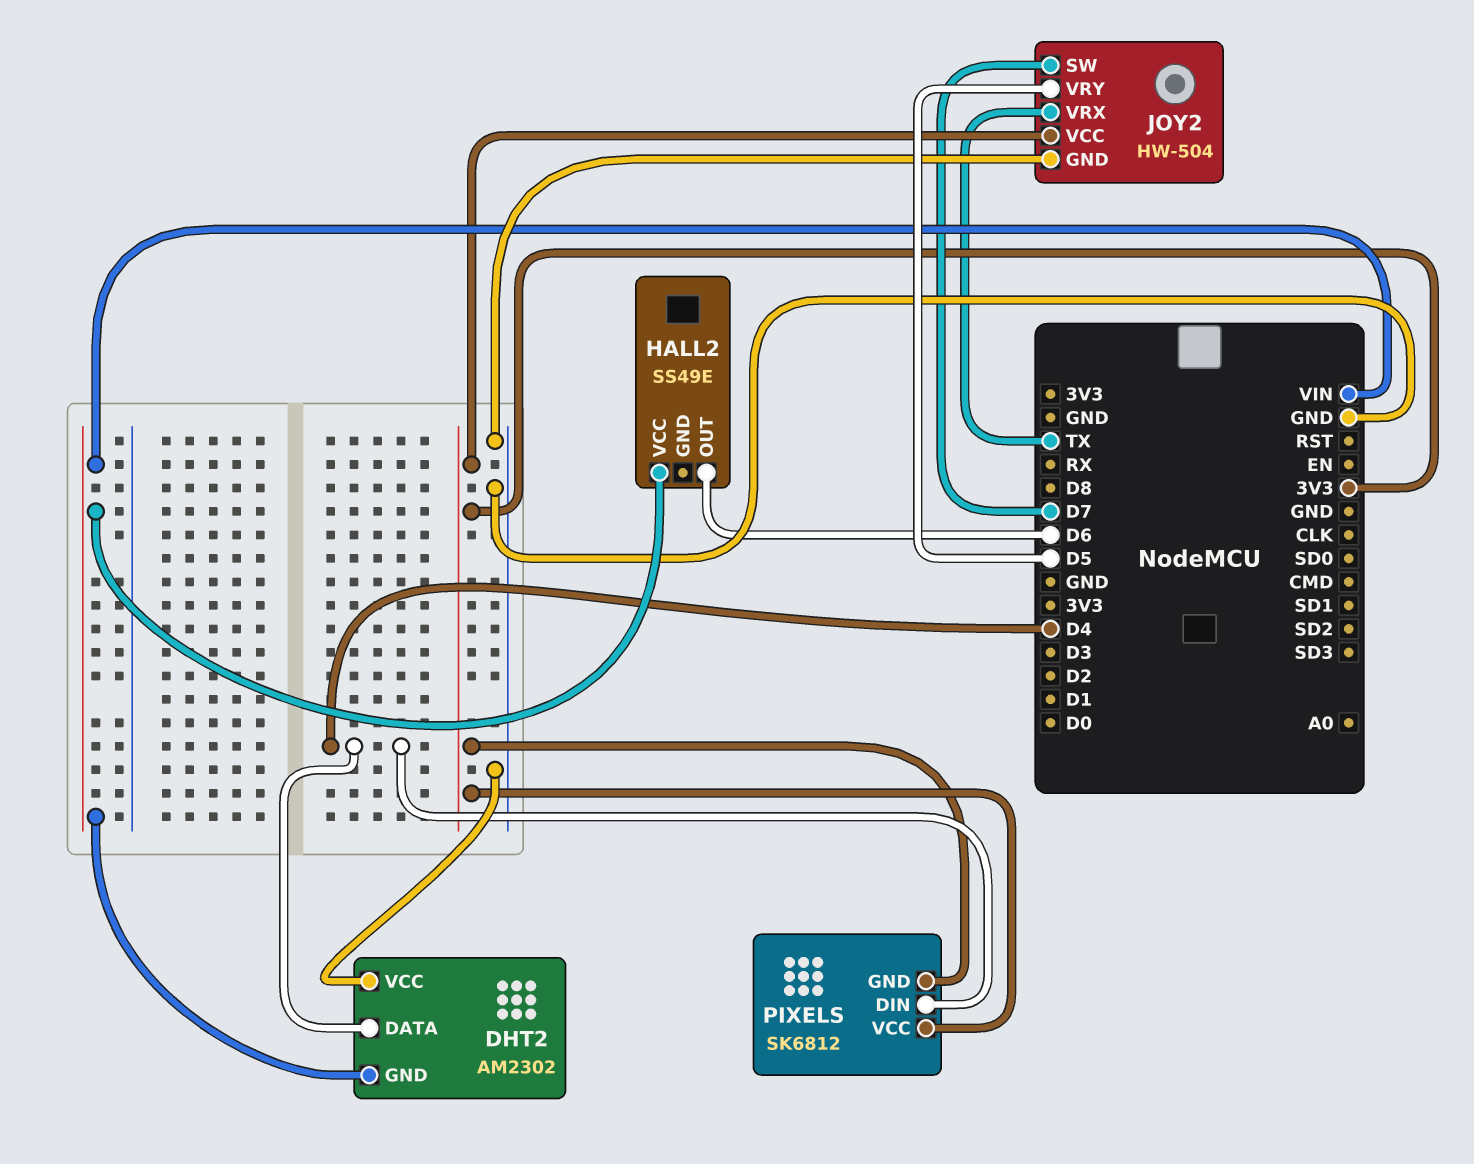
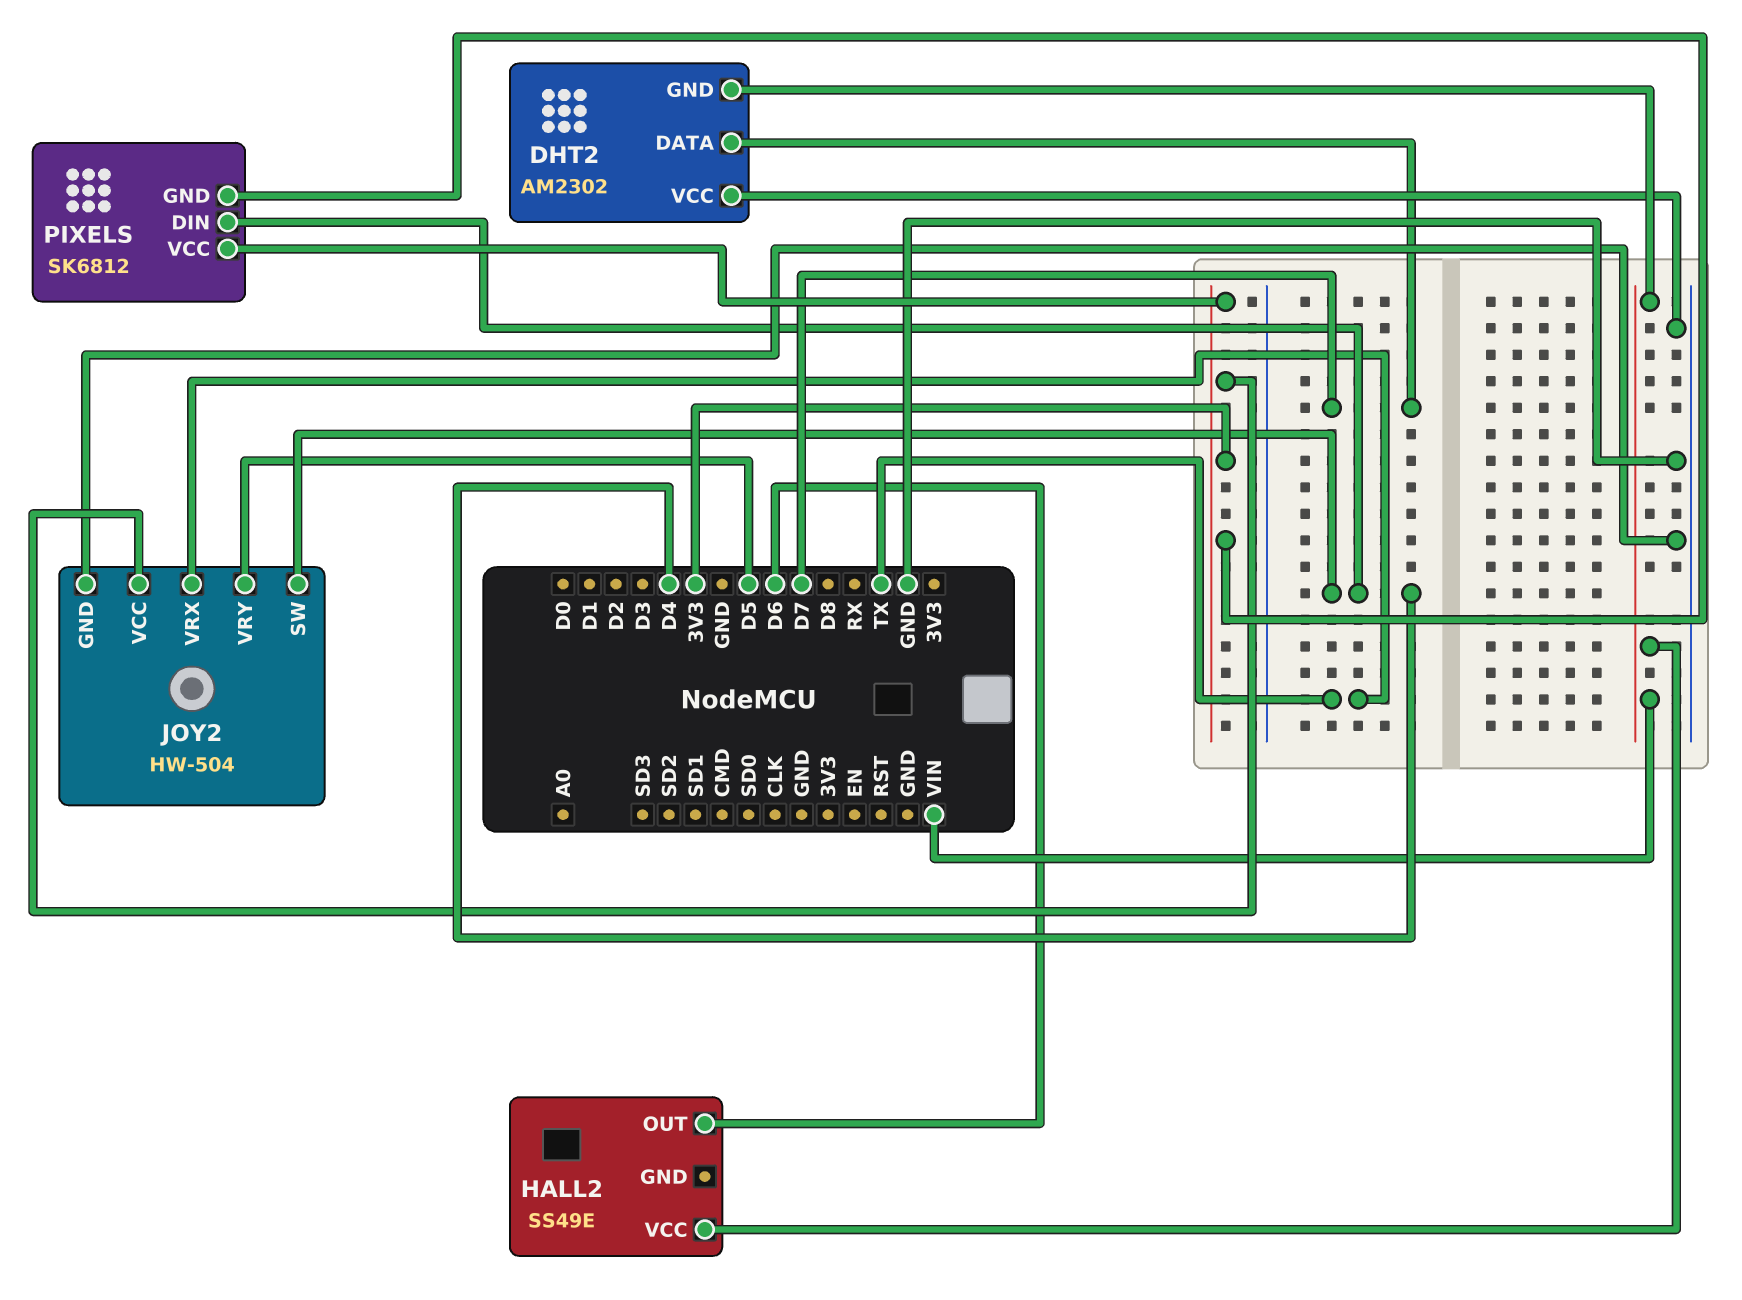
DHT2 pin DATA: D4 -> D7
JOY2 pin SW: D7 -> D4

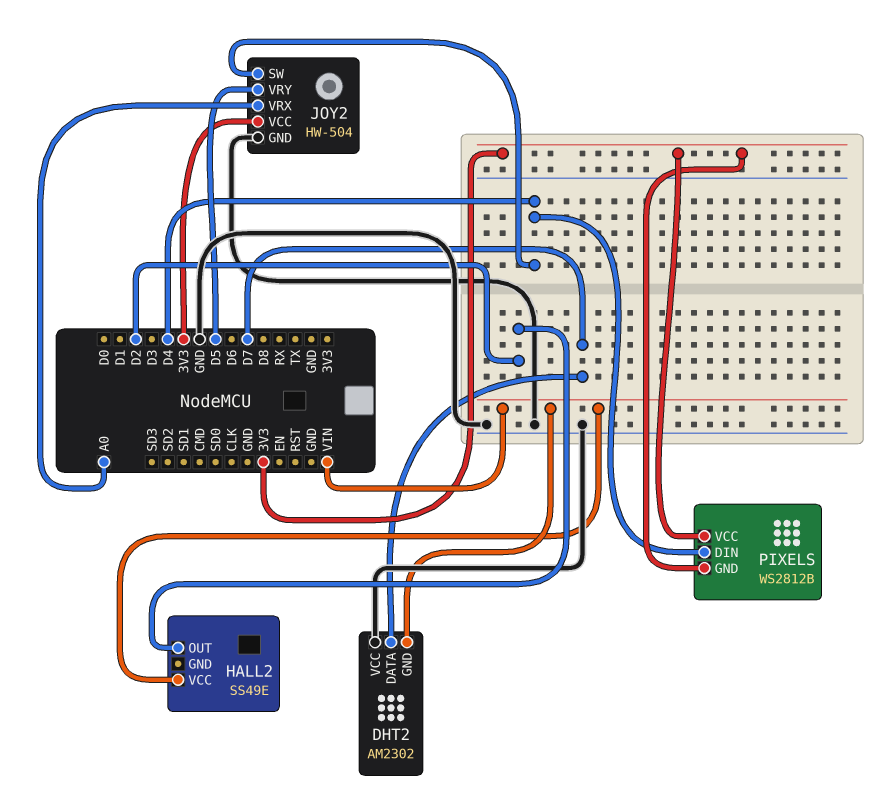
HALL2 pin OUT: D6 -> D2
JOY2 pin VRX: TX -> A0
PIXELS: SK6812 -> WS2812B

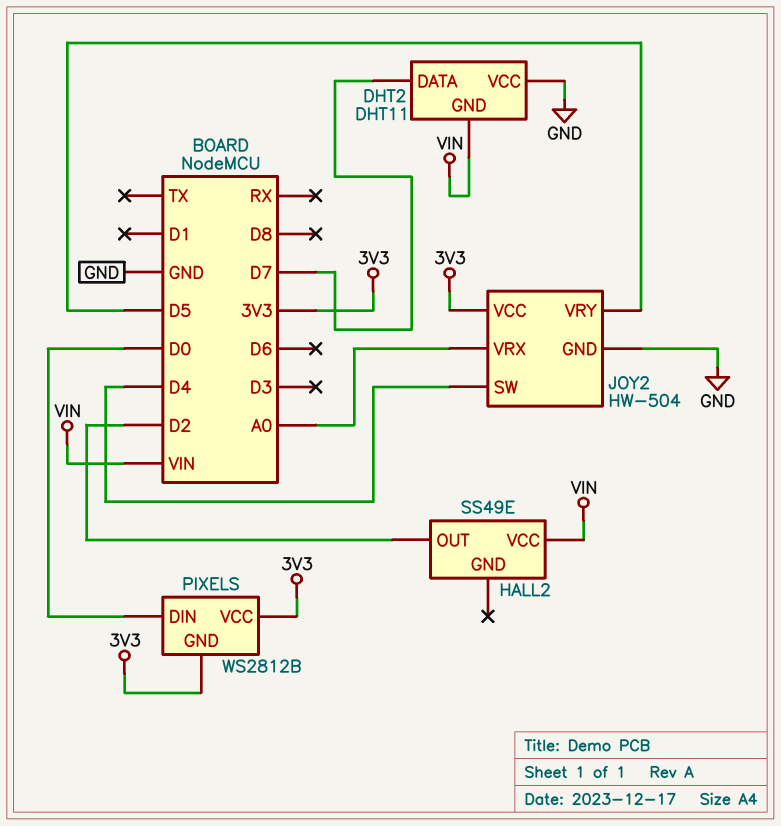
DHT2: AM2302 -> DHT11
PIXELS pin DIN: D4 -> D0

